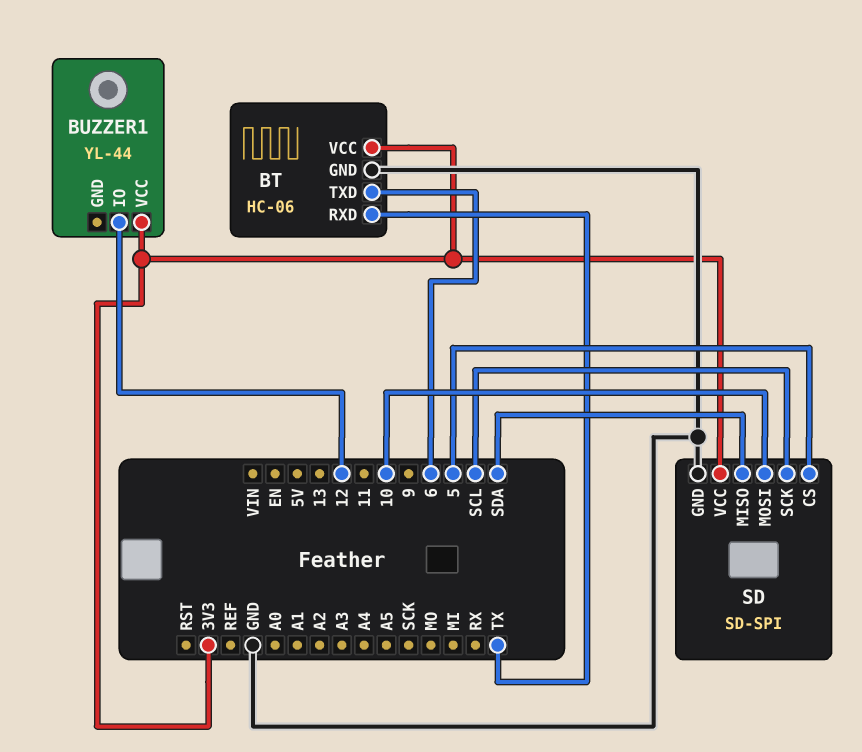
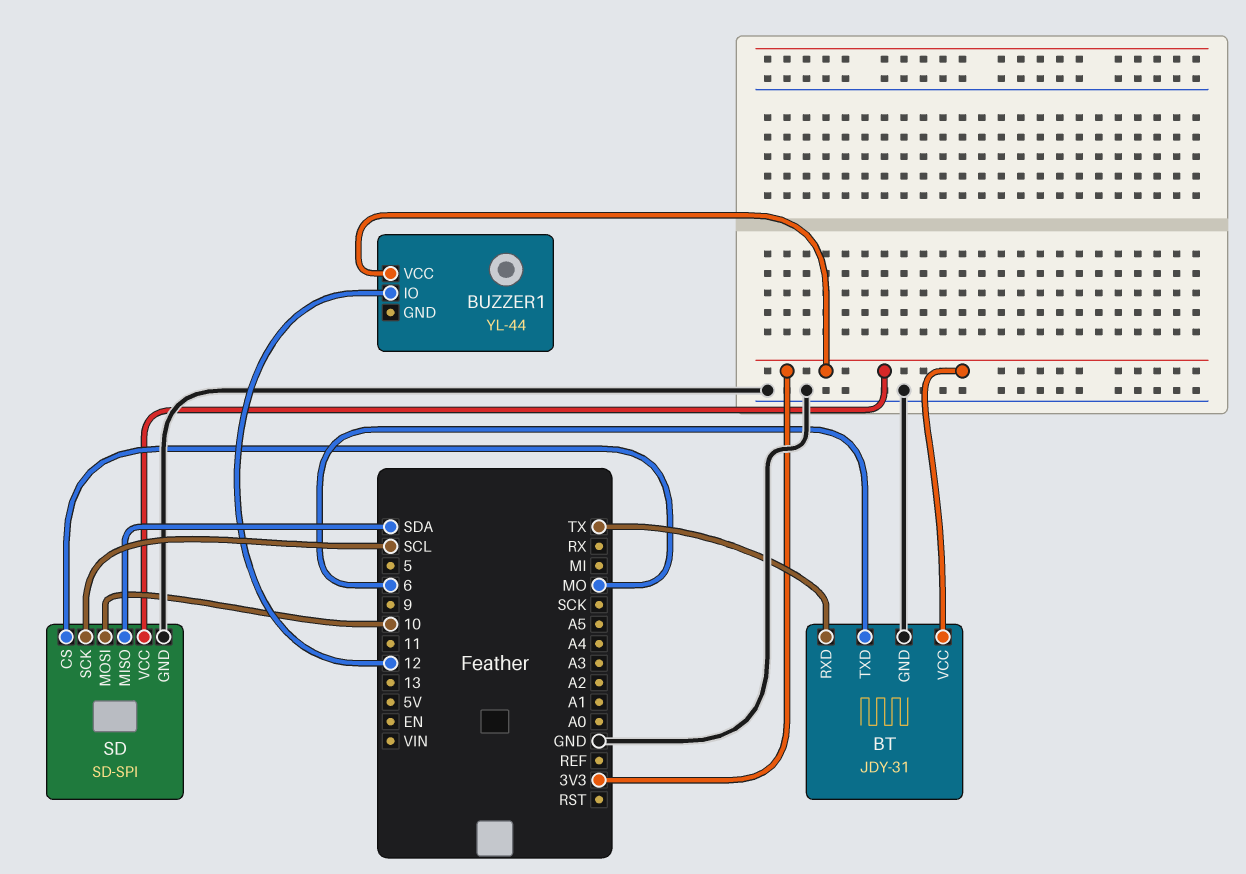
BT: HC-06 -> JDY-31
SD pin CS: 5 -> MO

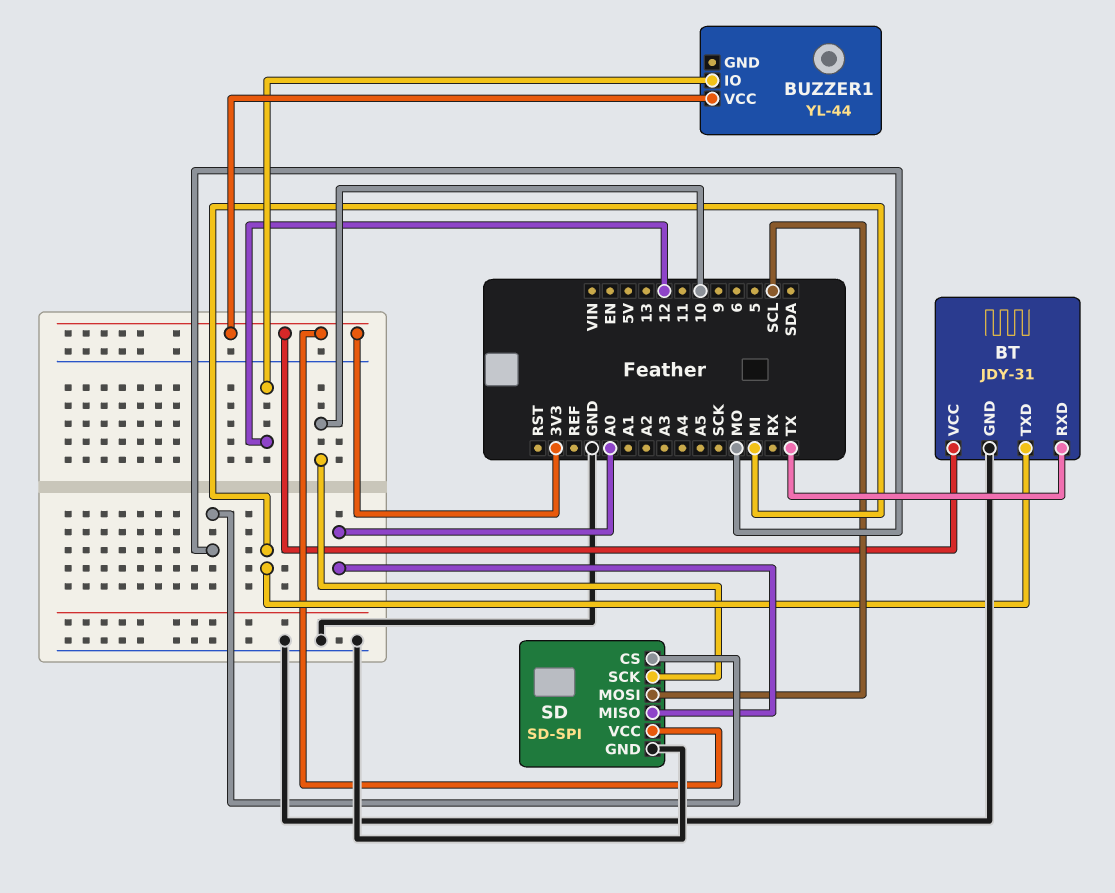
BT pin TXD: 6 -> MI
SD pin MISO: SDA -> A0
SD pin MOSI: 10 -> SCL
SD pin SCK: SCL -> 10

